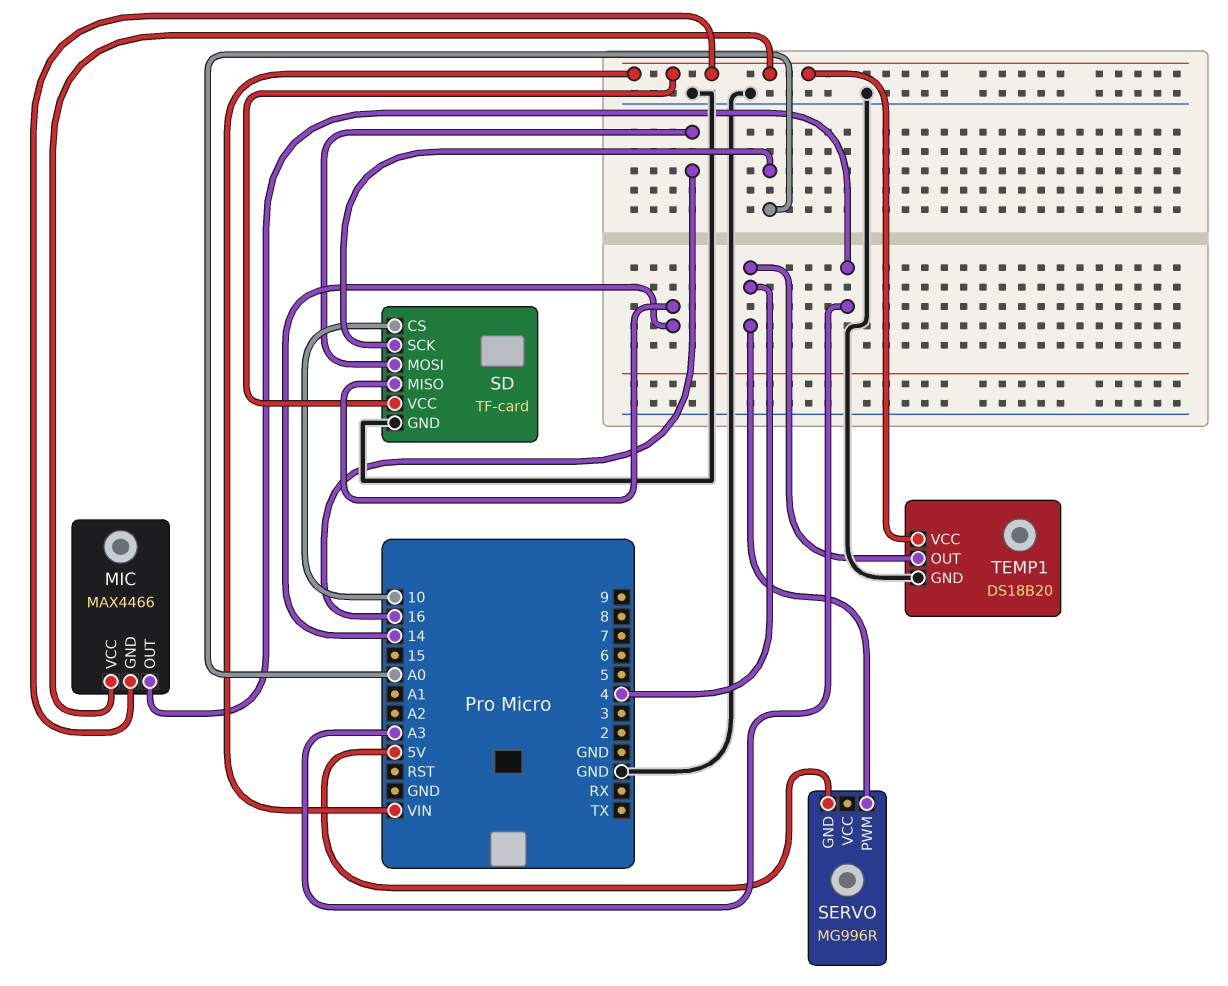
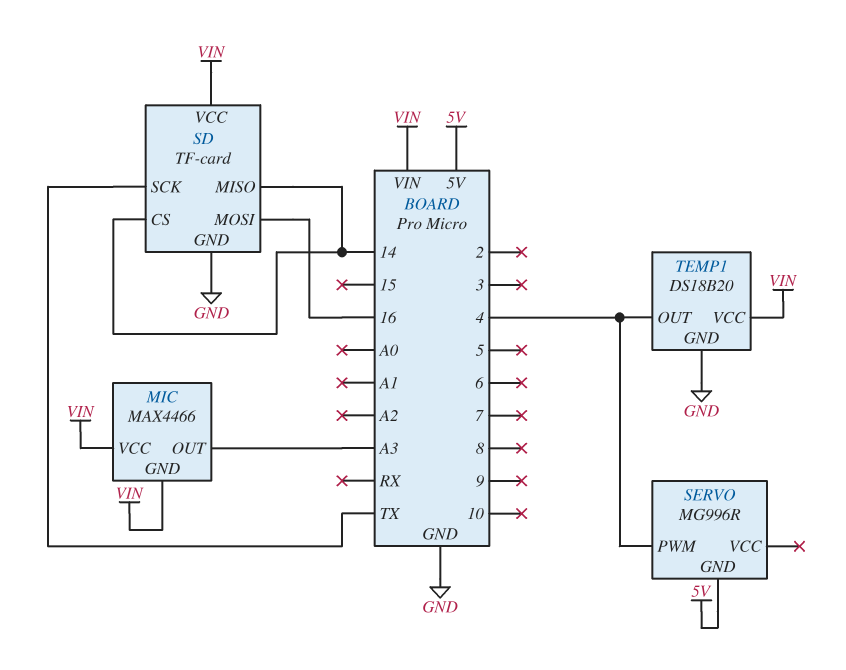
SD pin CS: 10 -> 14
SD pin SCK: A0 -> TX

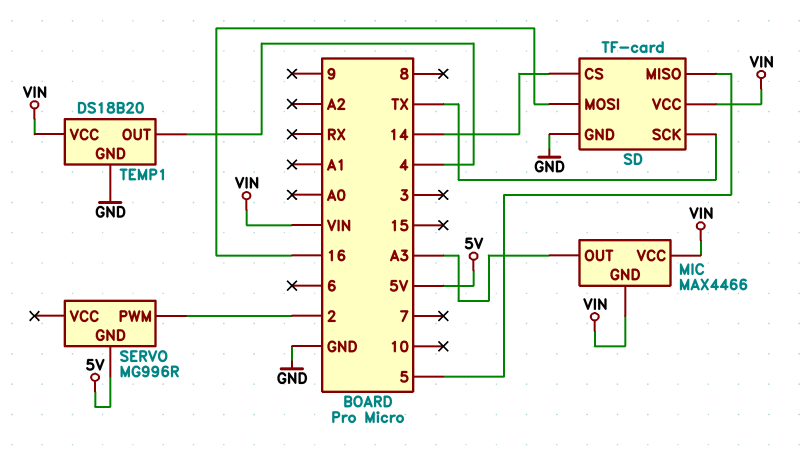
SD pin MISO: 14 -> 5
SERVO pin PWM: 4 -> 2

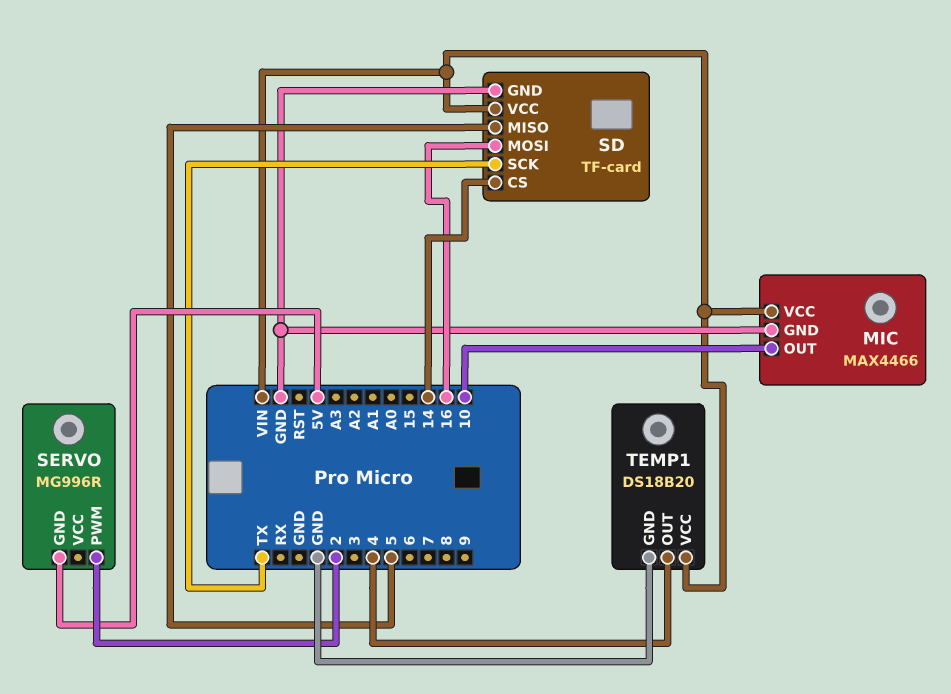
MIC pin GND: VIN -> GND
MIC pin OUT: A3 -> 10

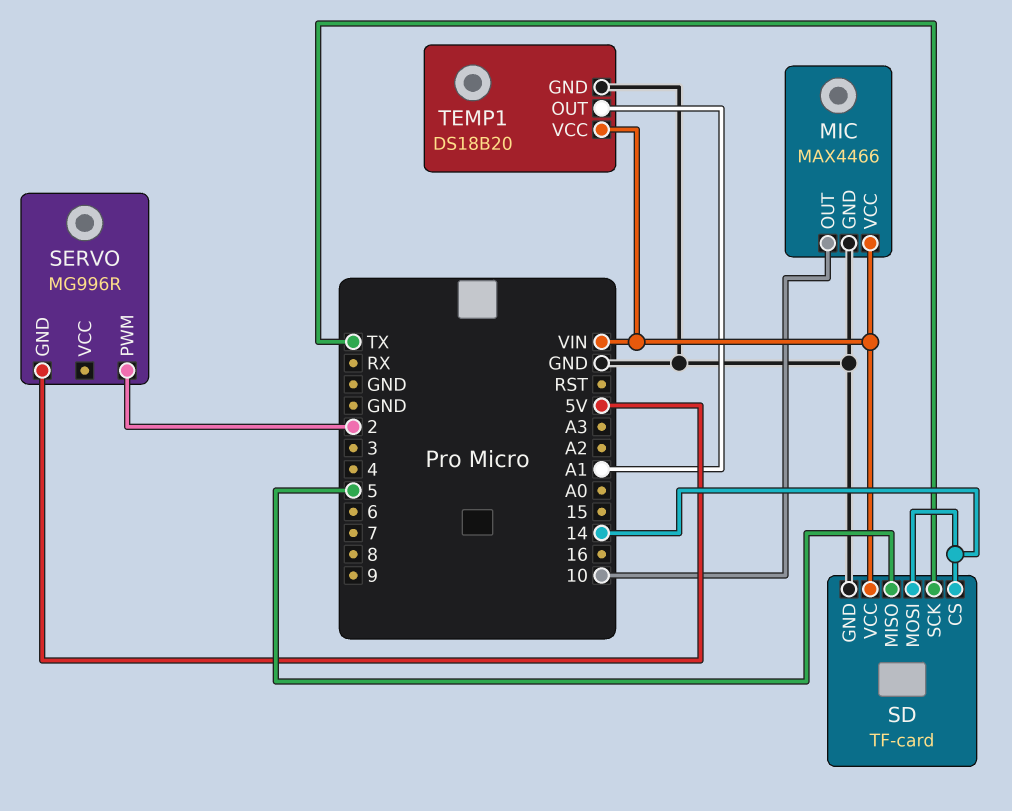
SD pin MOSI: 16 -> 14
TEMP1 pin OUT: 4 -> A1

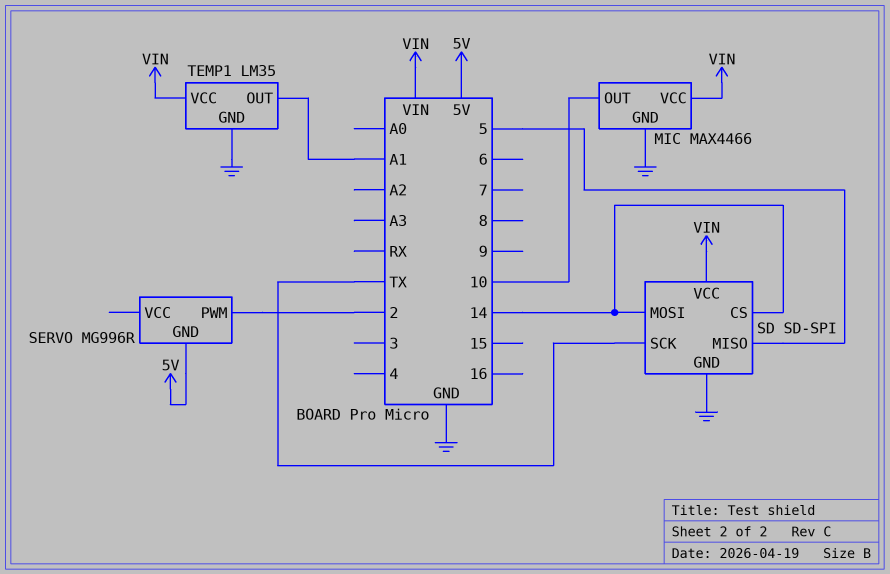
SD: TF-card -> SD-SPI
TEMP1: DS18B20 -> LM35

